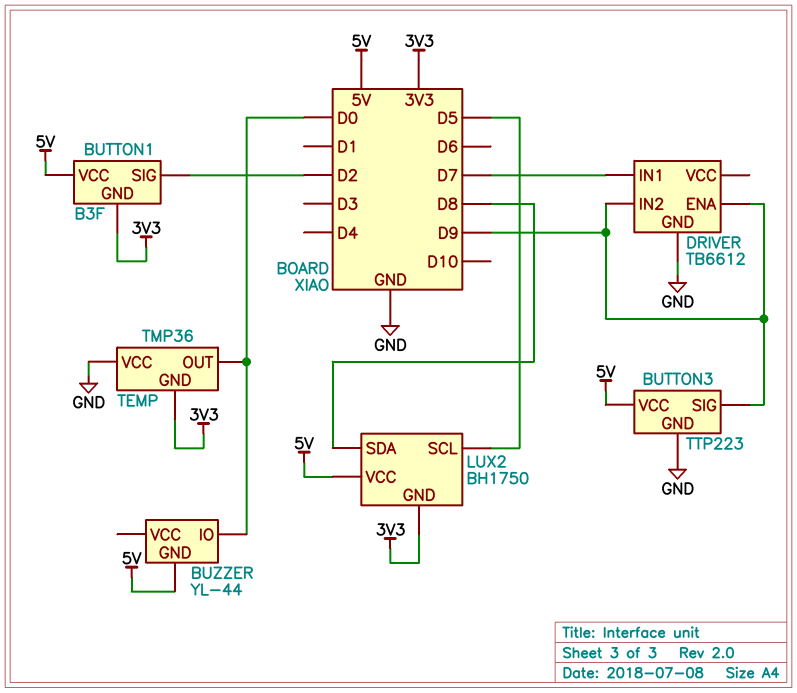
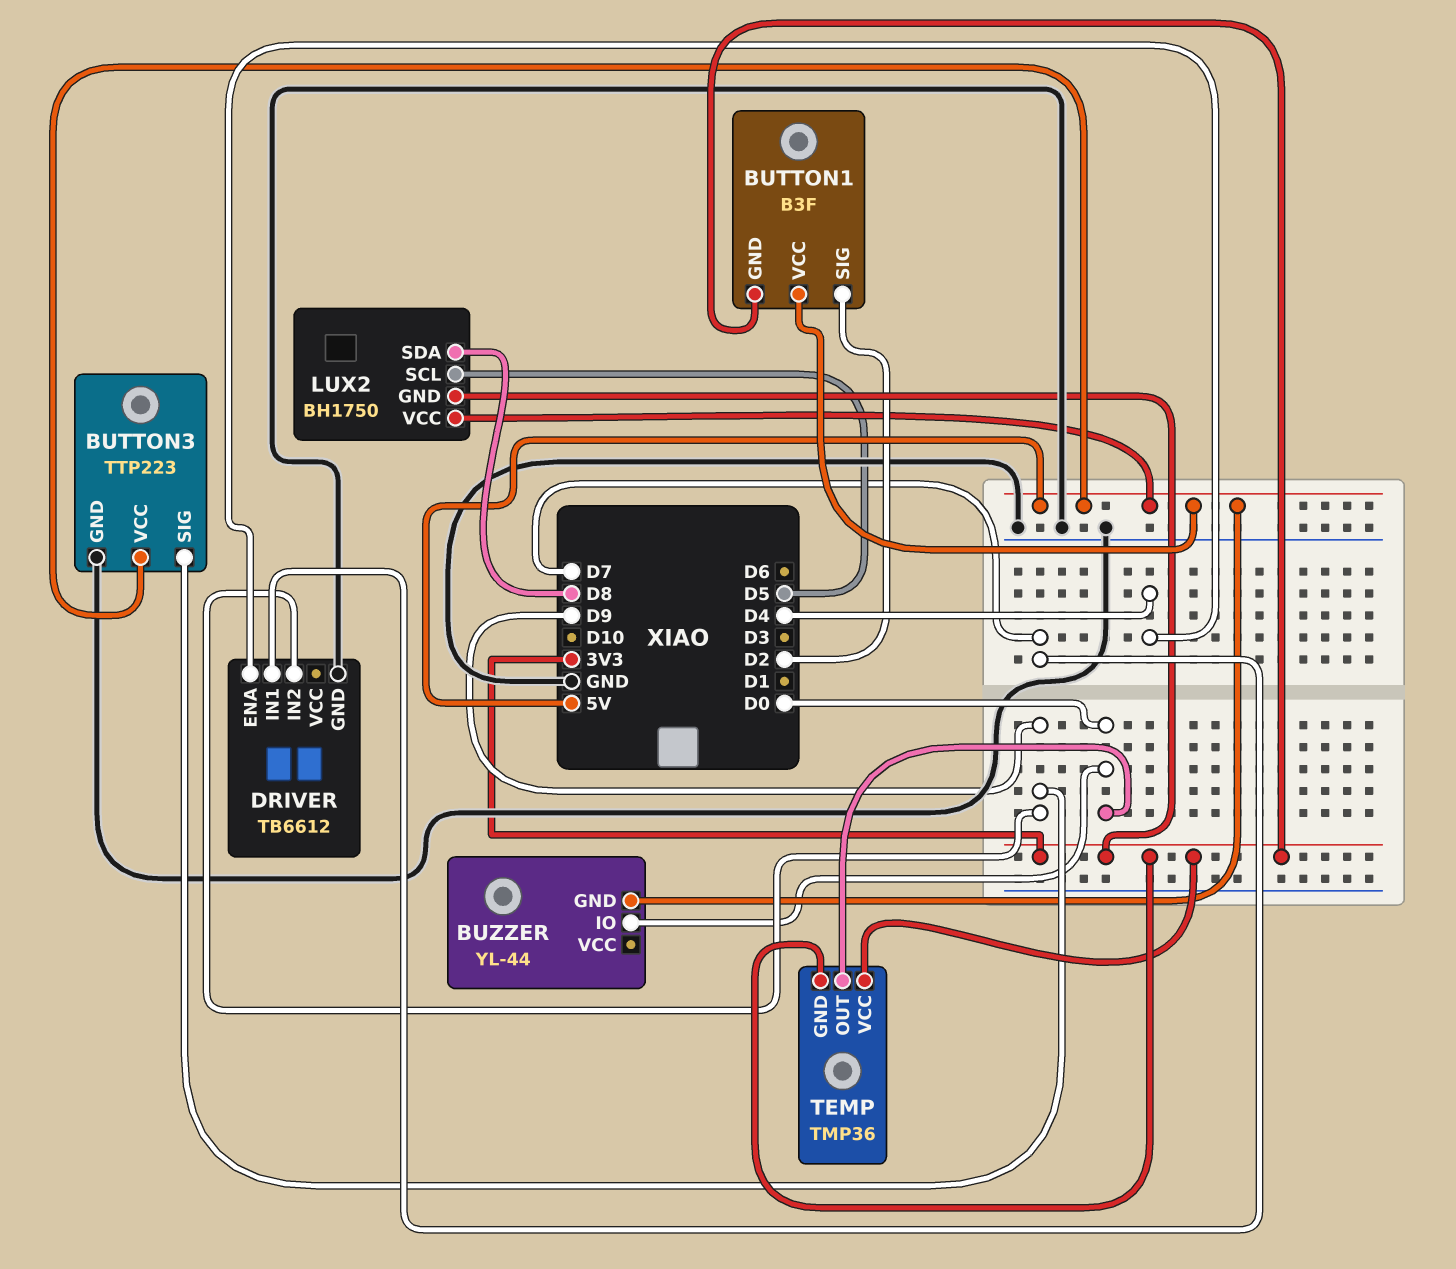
DRIVER pin ENA: D9 -> D4
TEMP pin VCC: GND -> 3V3

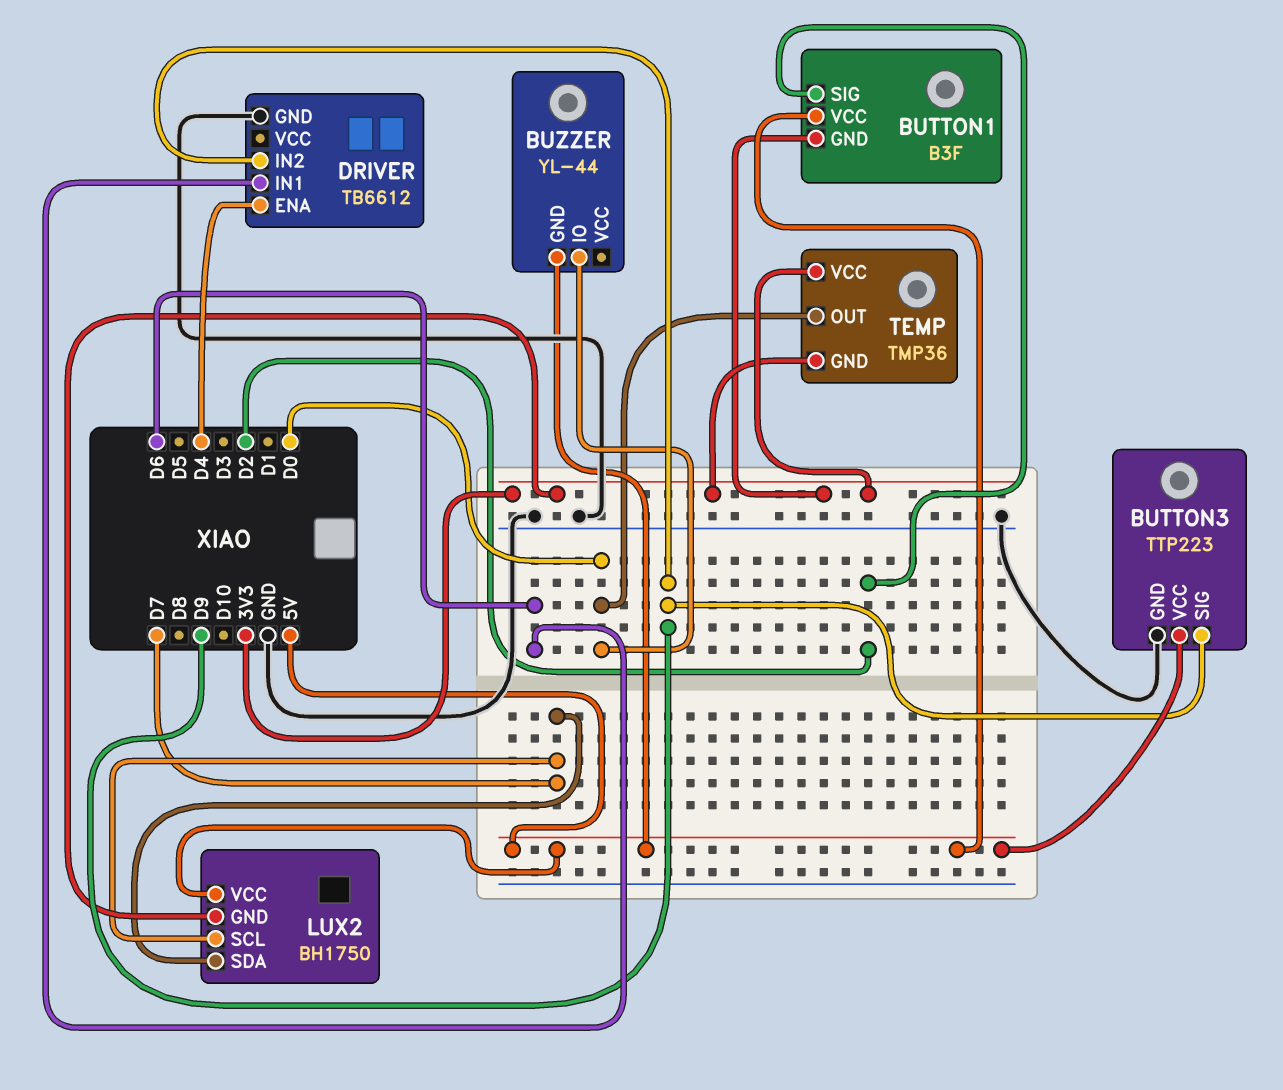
DRIVER pin IN1: D7 -> D6
LUX2 pin SCL: D5 -> D7
LUX2 pin SDA: D8 -> D7

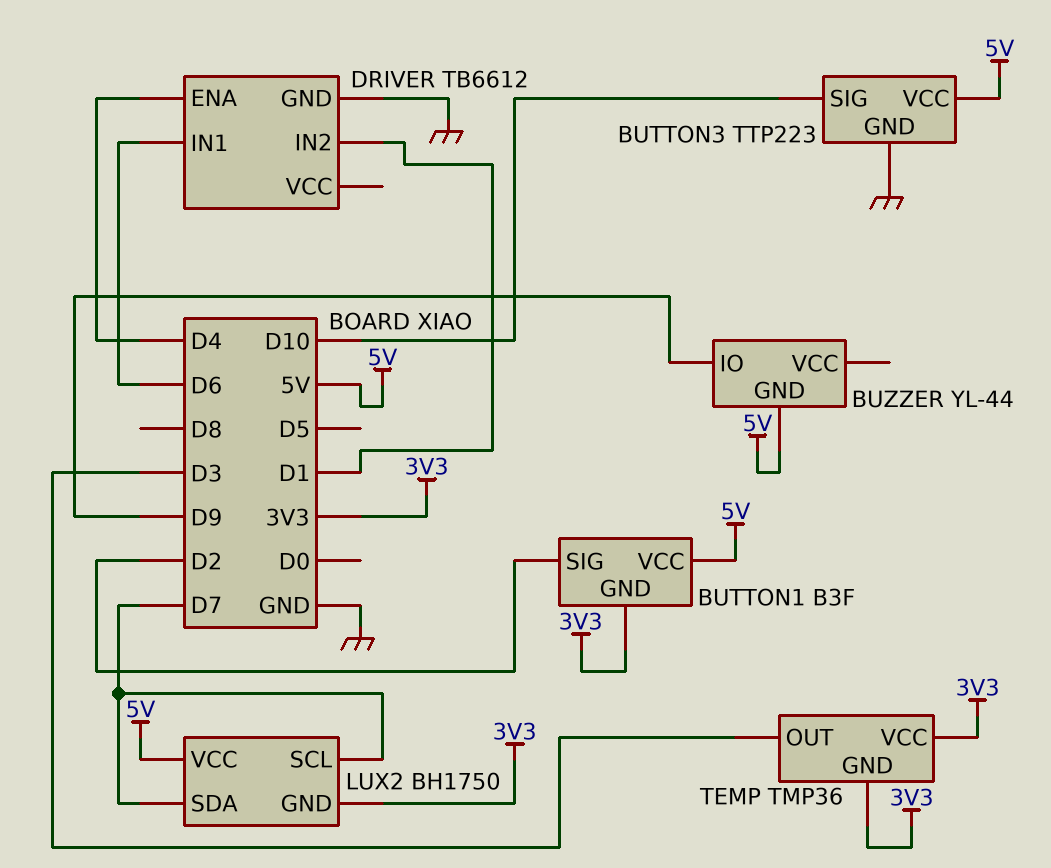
BUTTON3 pin SIG: D9 -> D10
BUZZER pin IO: D0 -> D9
DRIVER pin IN2: D9 -> D1
TEMP pin OUT: D0 -> D3

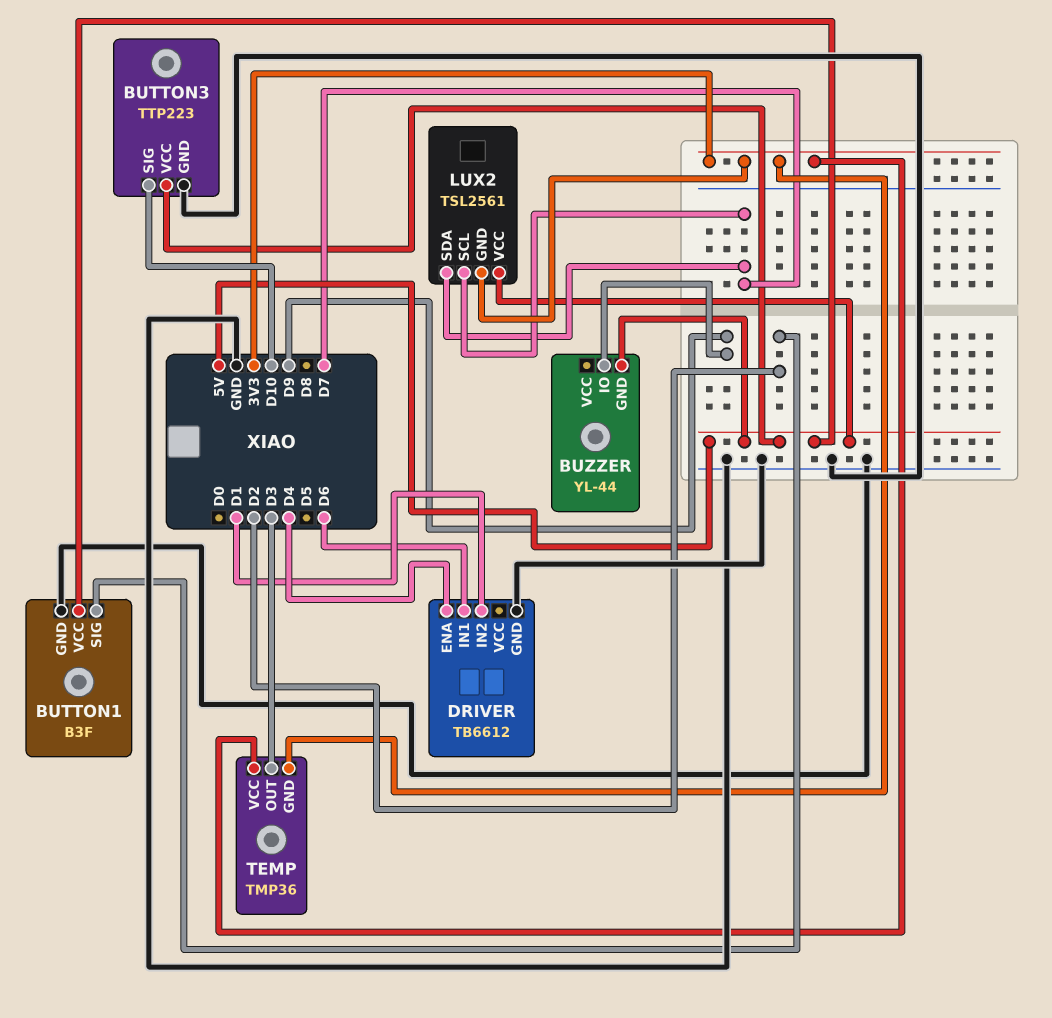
BUTTON1 pin GND: 3V3 -> GND
LUX2: BH1750 -> TSL2561

